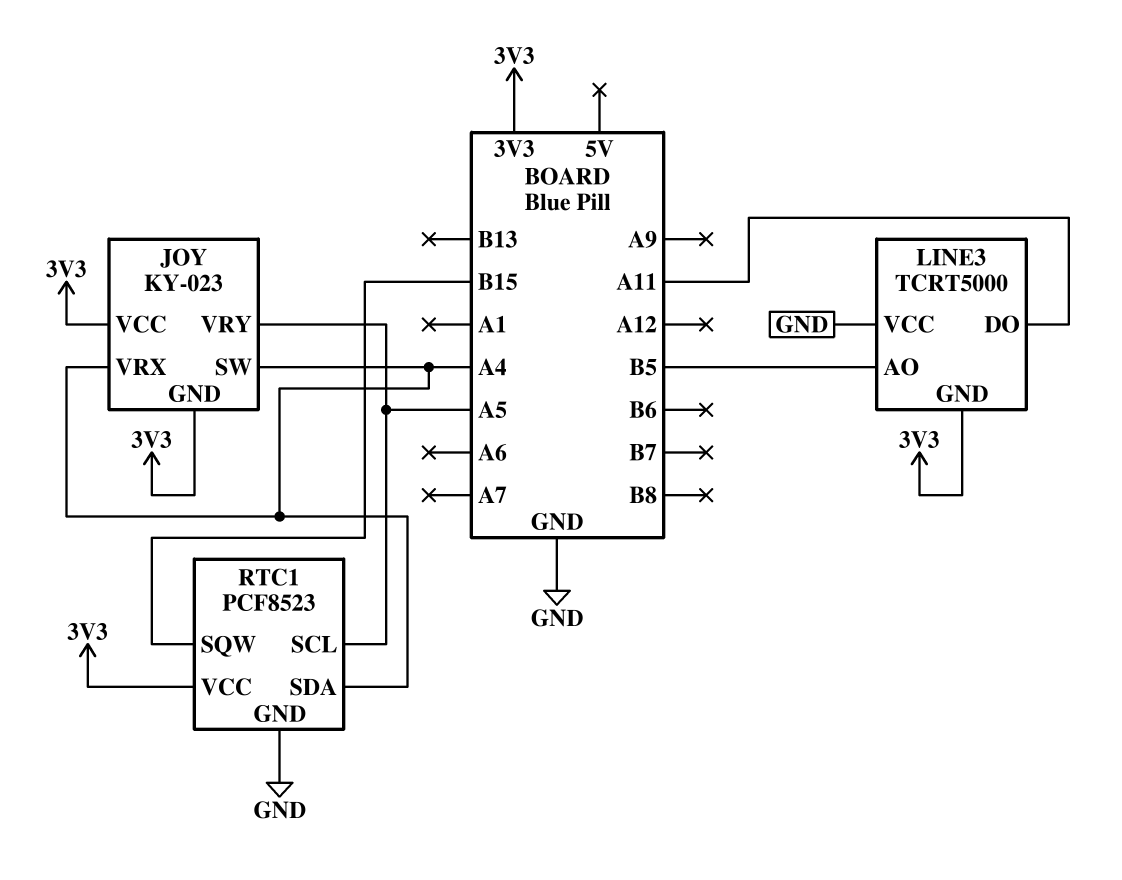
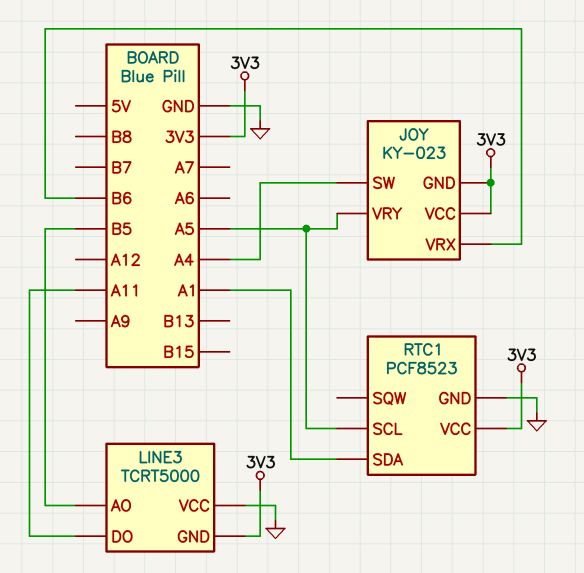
JOY pin VRX: A4 -> B6
RTC1 pin SDA: A4 -> A1
RTC1 pin SQW: B15 -> none

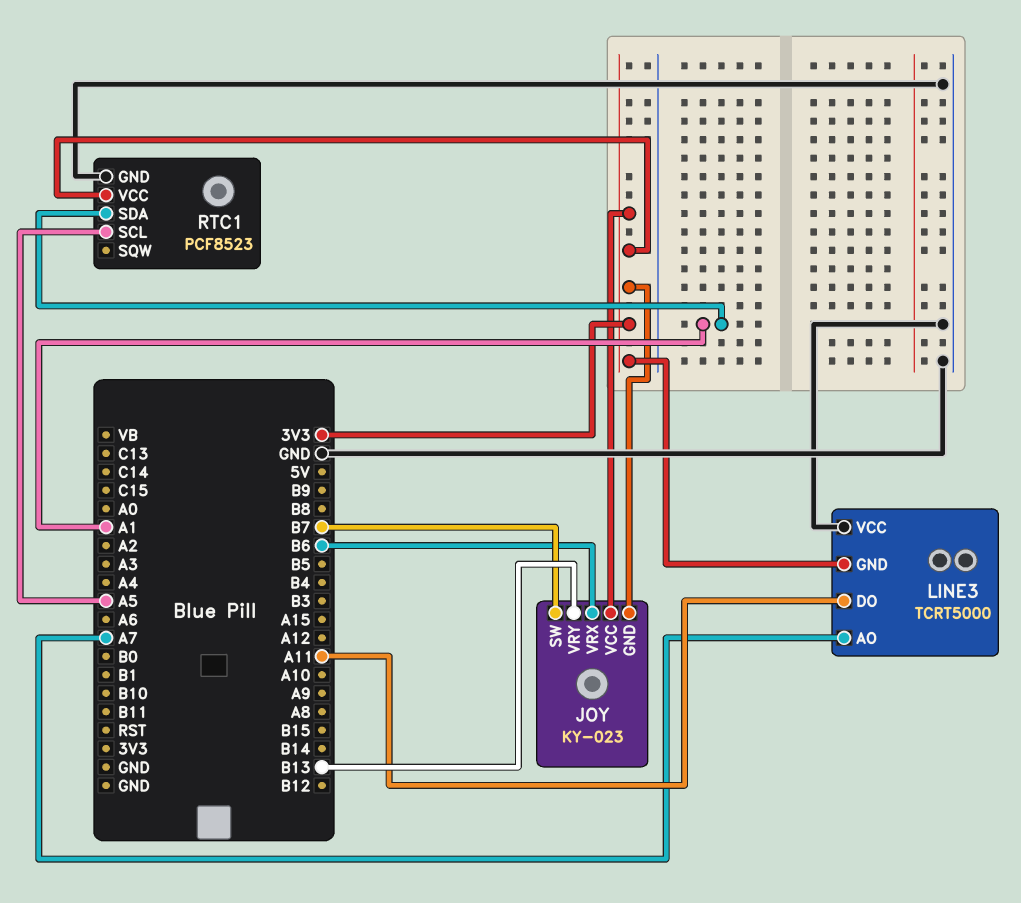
JOY pin SW: A4 -> B7
JOY pin VRY: A5 -> B13
LINE3 pin AO: B5 -> A7

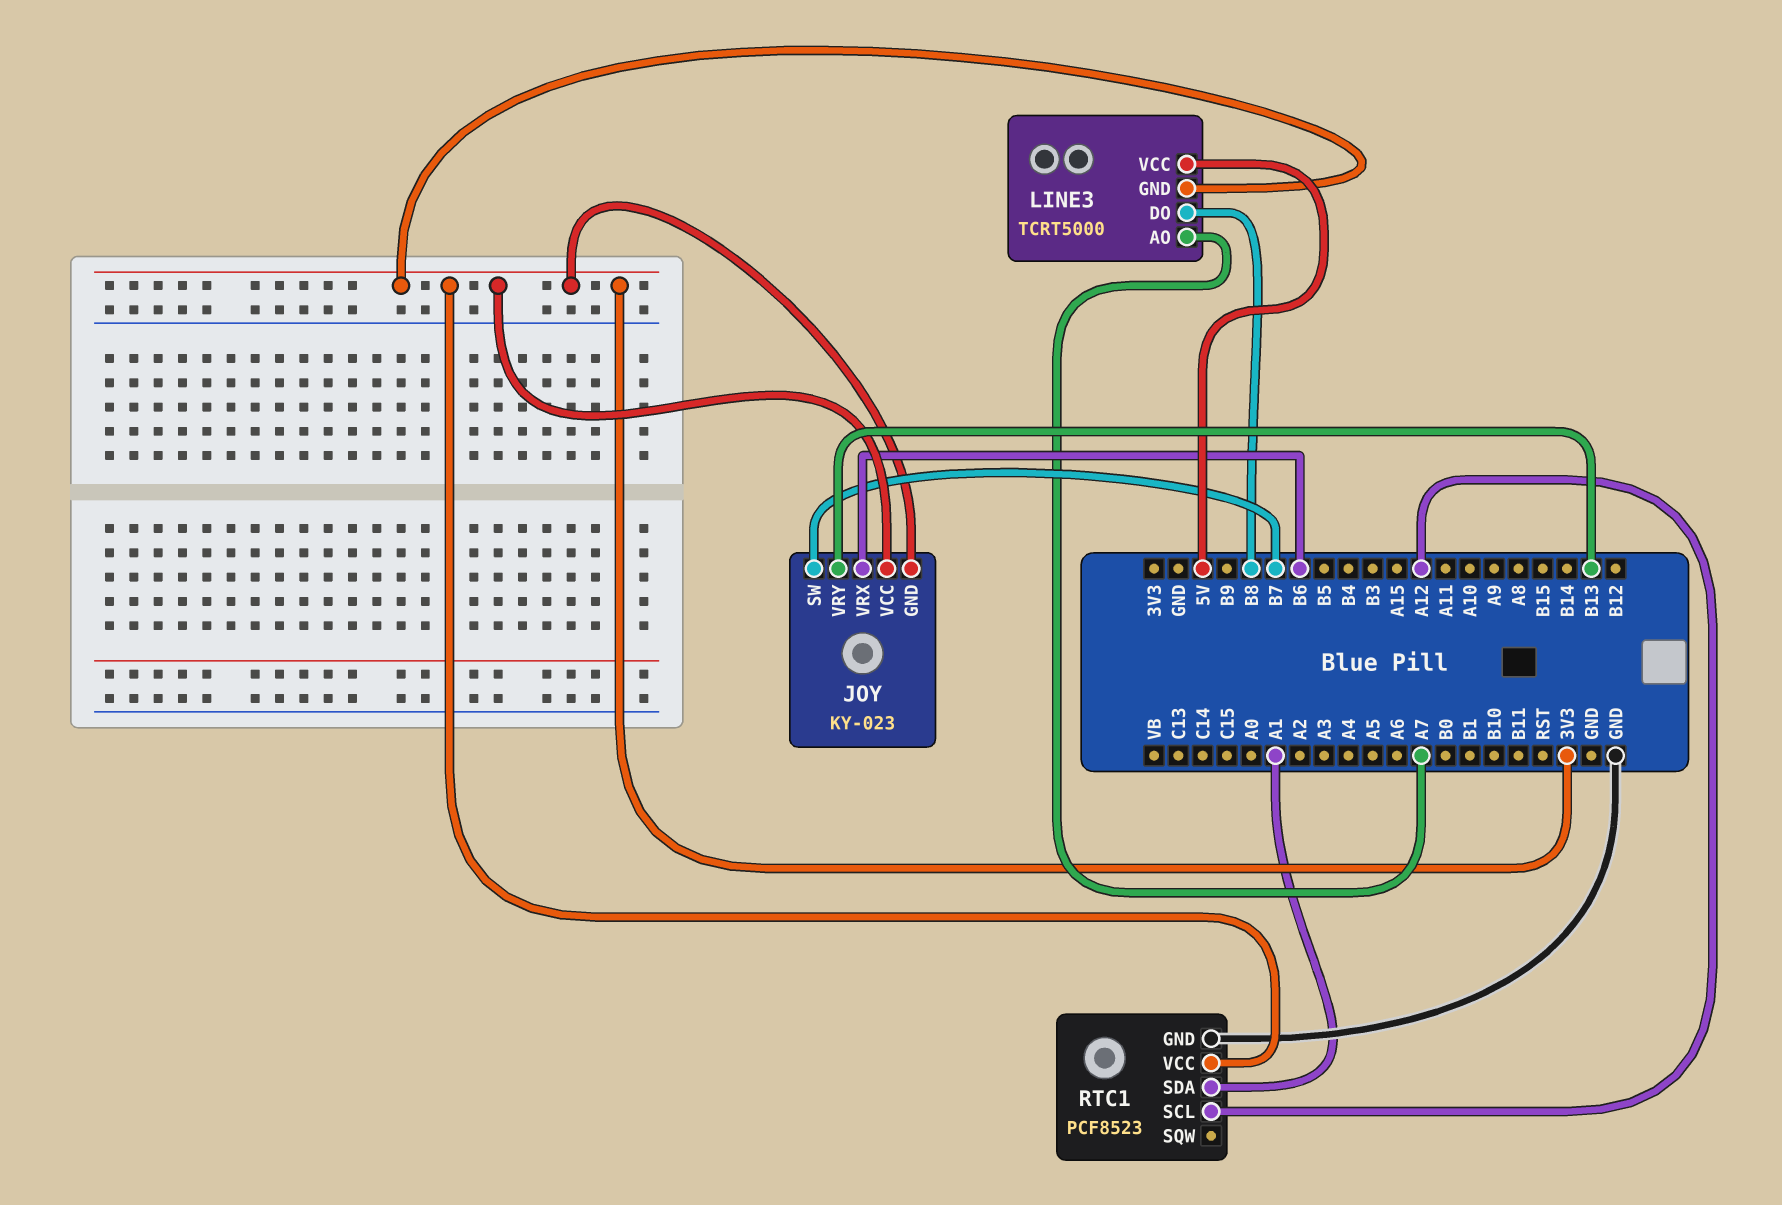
LINE3 pin DO: A11 -> B8
LINE3 pin VCC: GND -> 5V
RTC1 pin SCL: A5 -> A12

